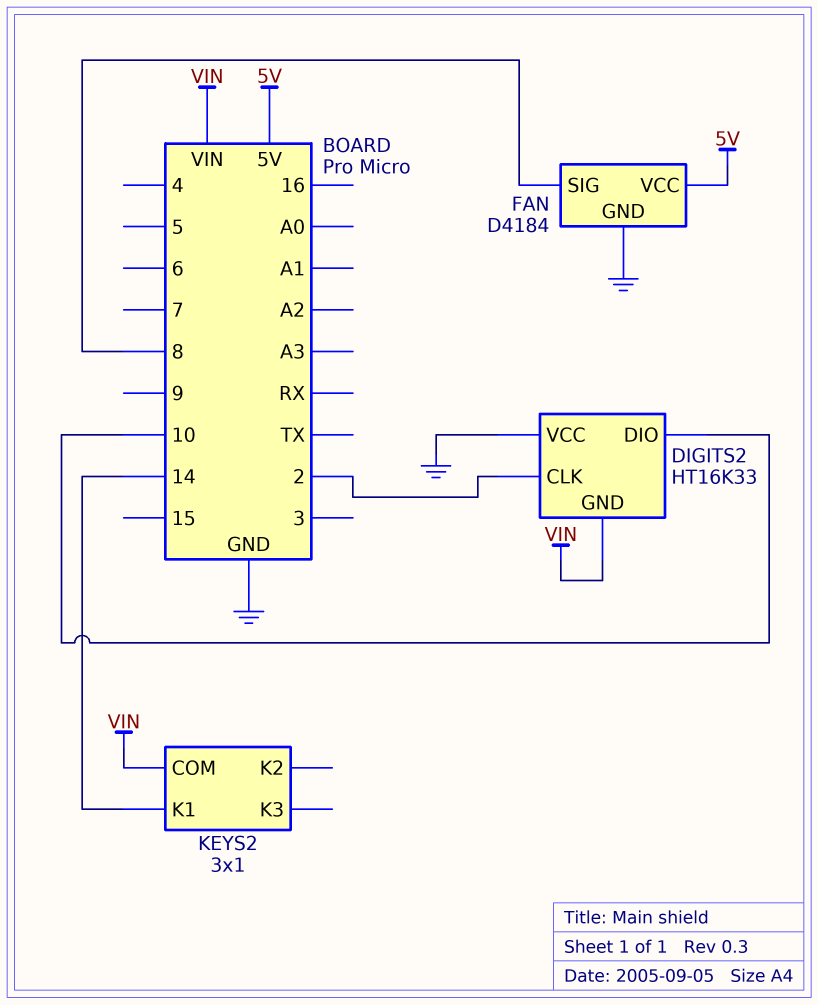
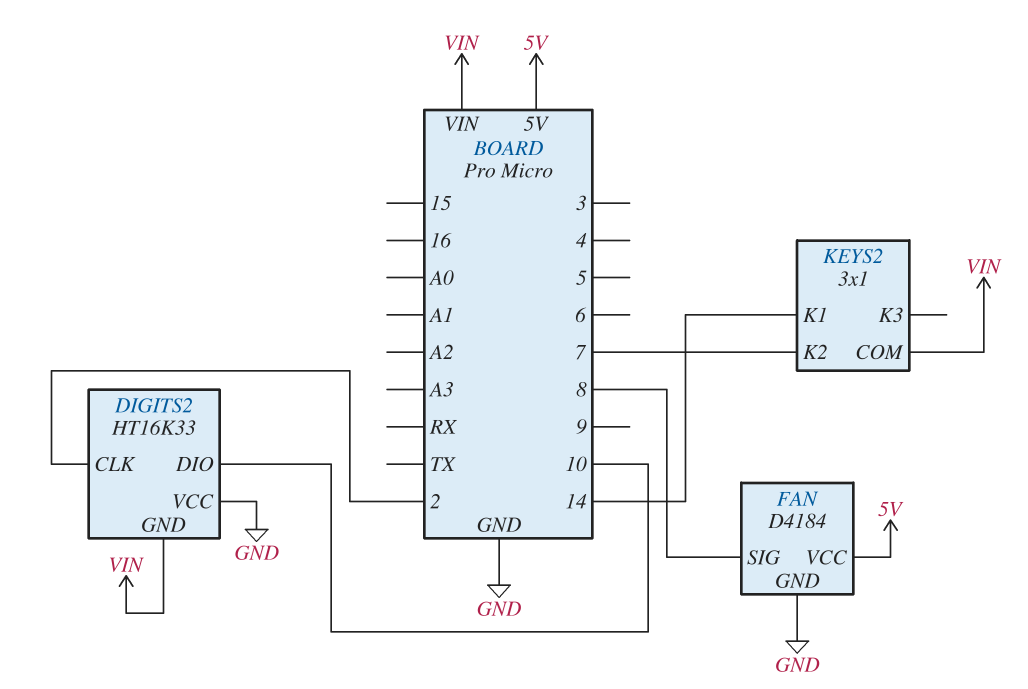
KEYS2 pin K2: none -> 7

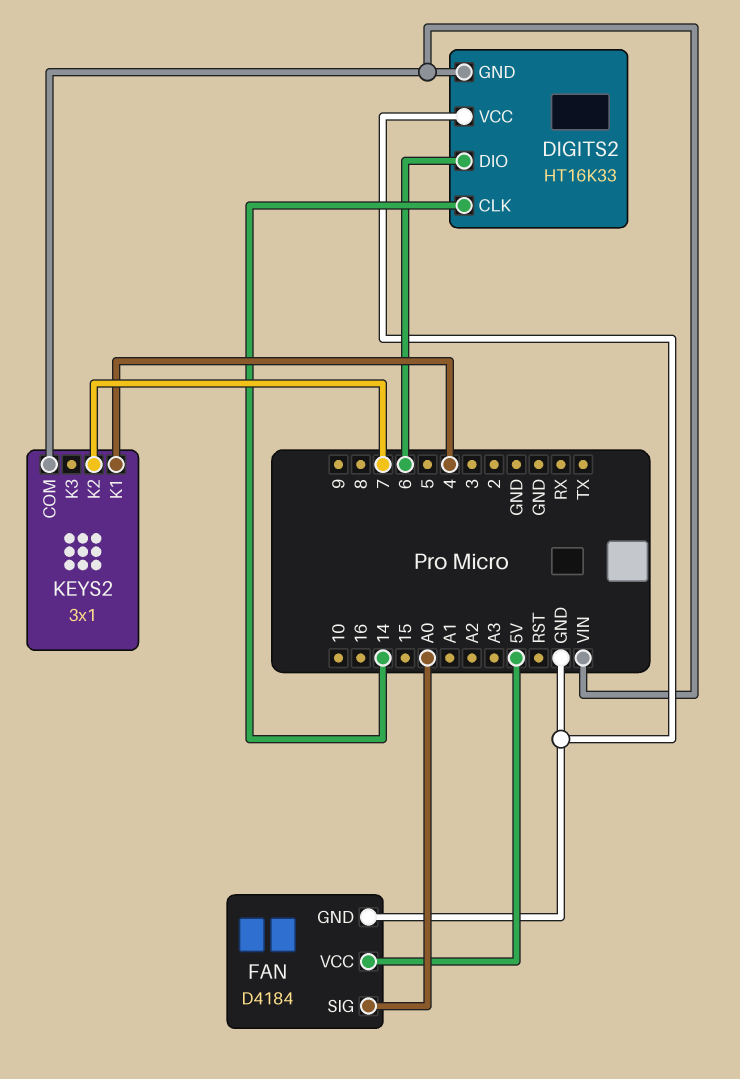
DIGITS2 pin CLK: 2 -> 14
DIGITS2 pin DIO: 10 -> 6
FAN pin SIG: 8 -> A0
KEYS2 pin K1: 14 -> 4

